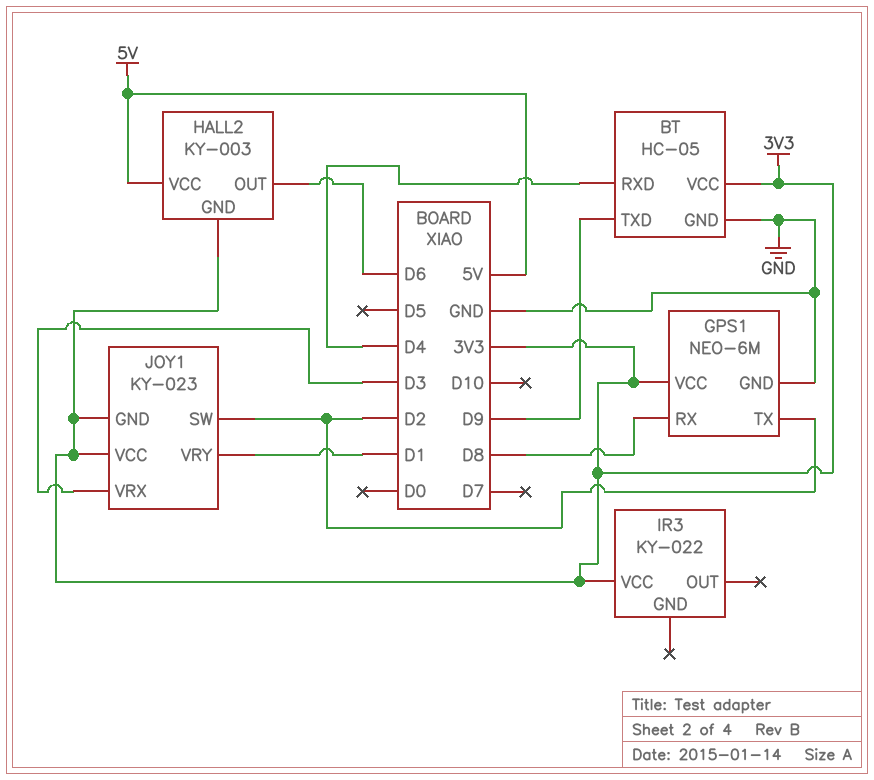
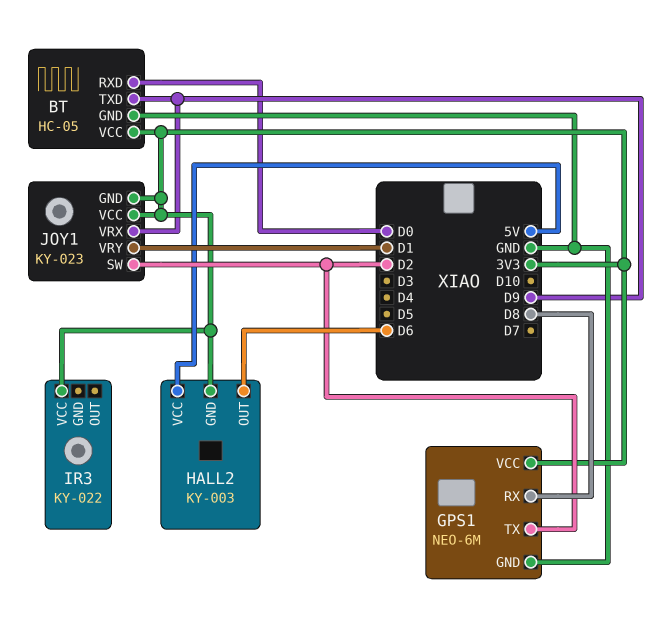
BT pin RXD: D4 -> D0
JOY1 pin VRX: D3 -> D9

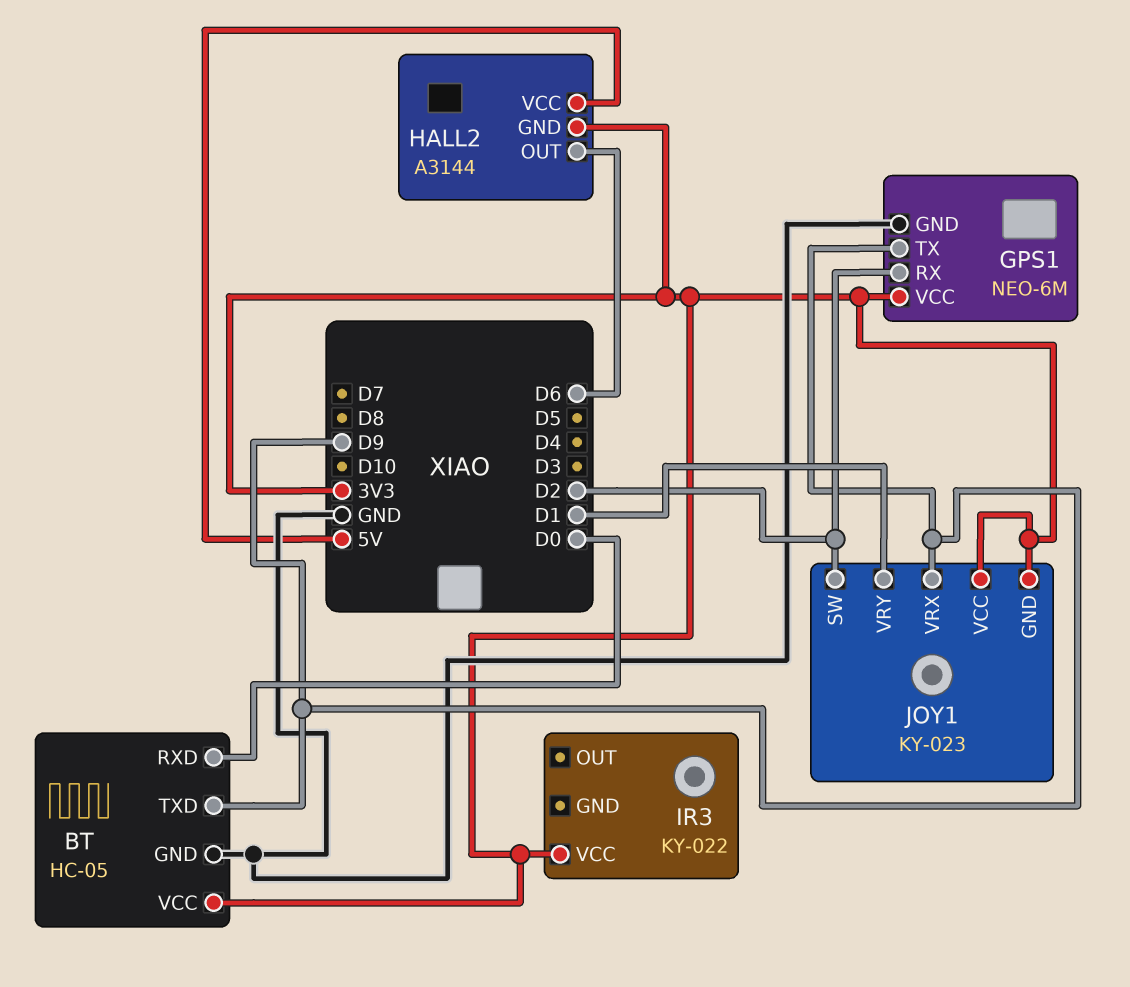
GPS1 pin RX: D8 -> D2
GPS1 pin TX: D2 -> D9
HALL2: KY-003 -> A3144

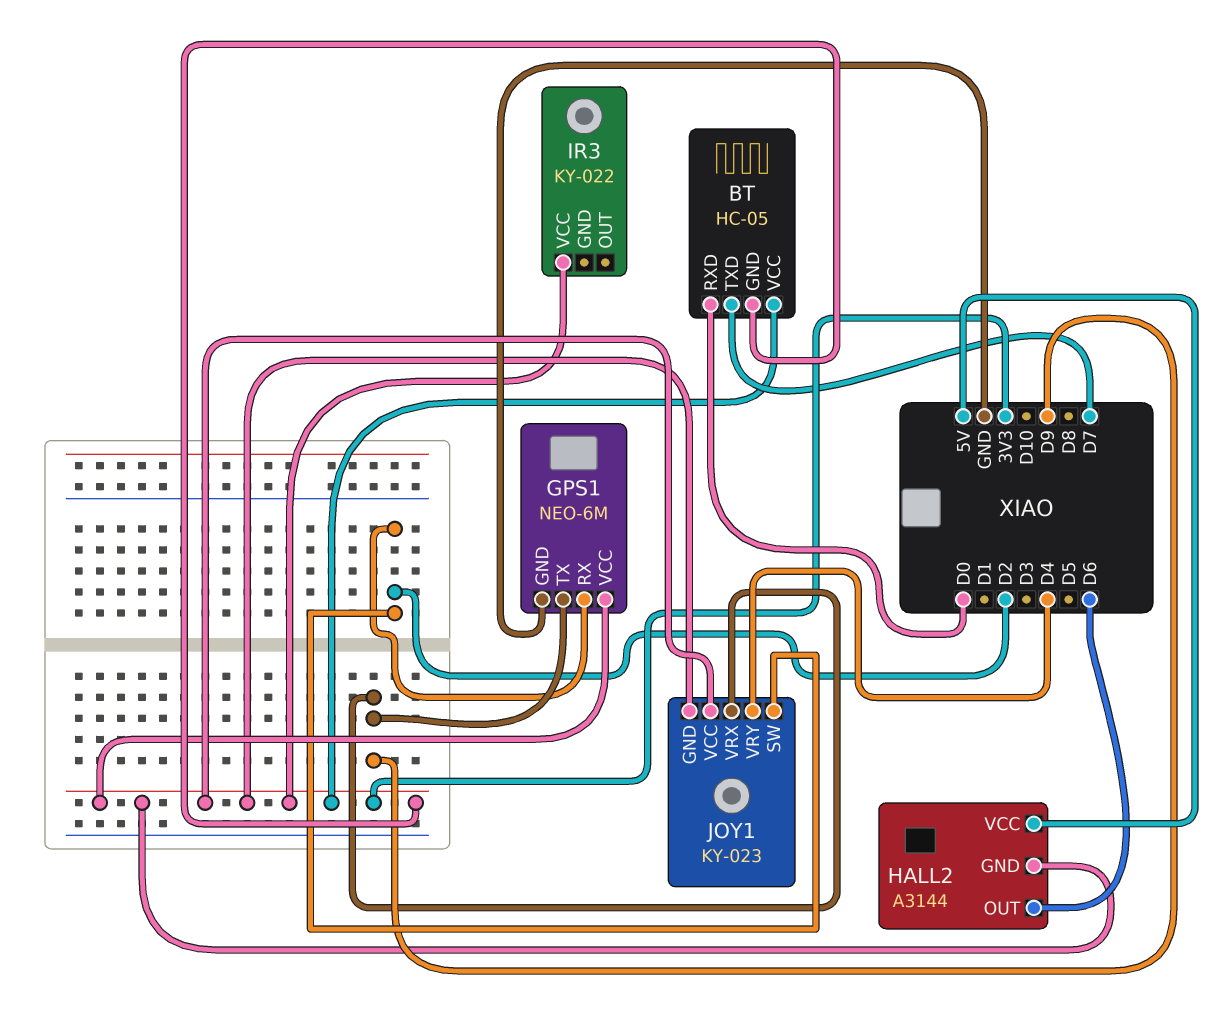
BT pin GND: GND -> 3V3
BT pin TXD: D9 -> D7
JOY1 pin VRY: D1 -> D4

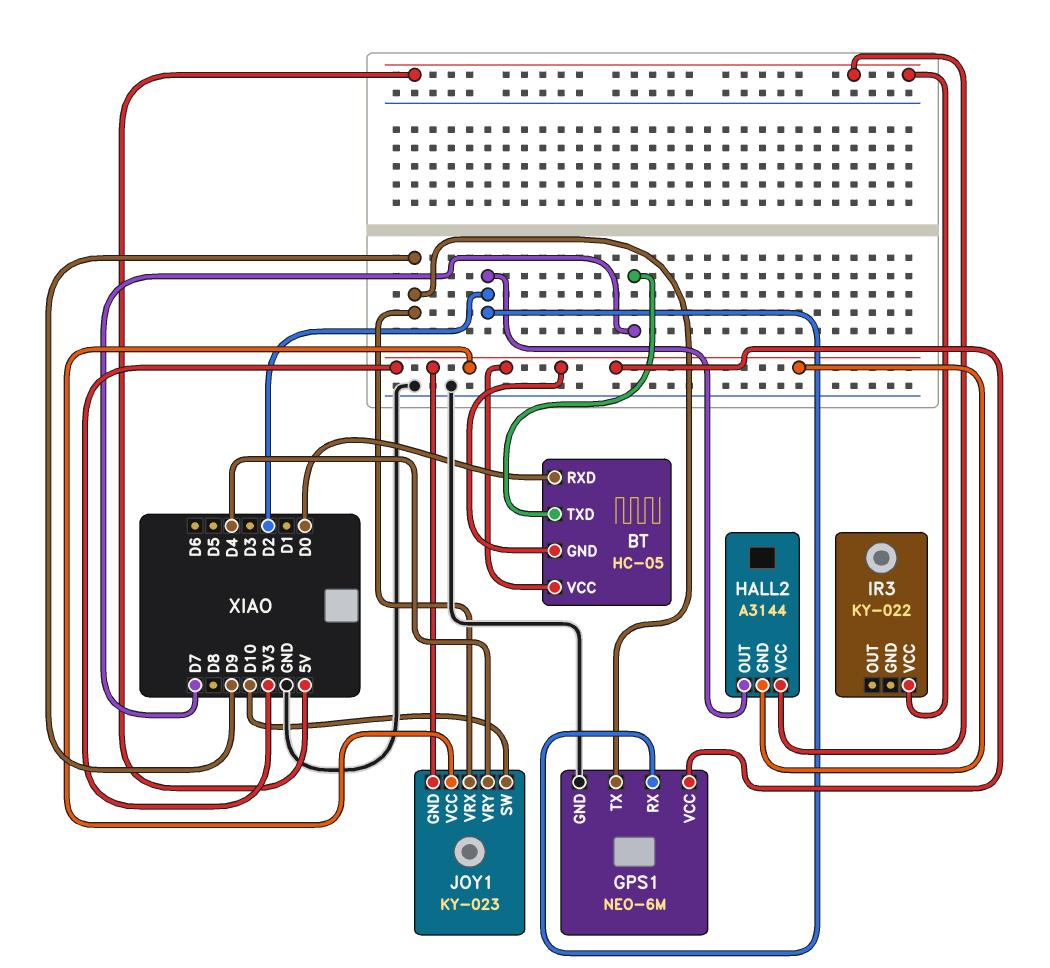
HALL2 pin OUT: D6 -> D2
IR3 pin VCC: 3V3 -> 5V
JOY1 pin SW: D2 -> D10

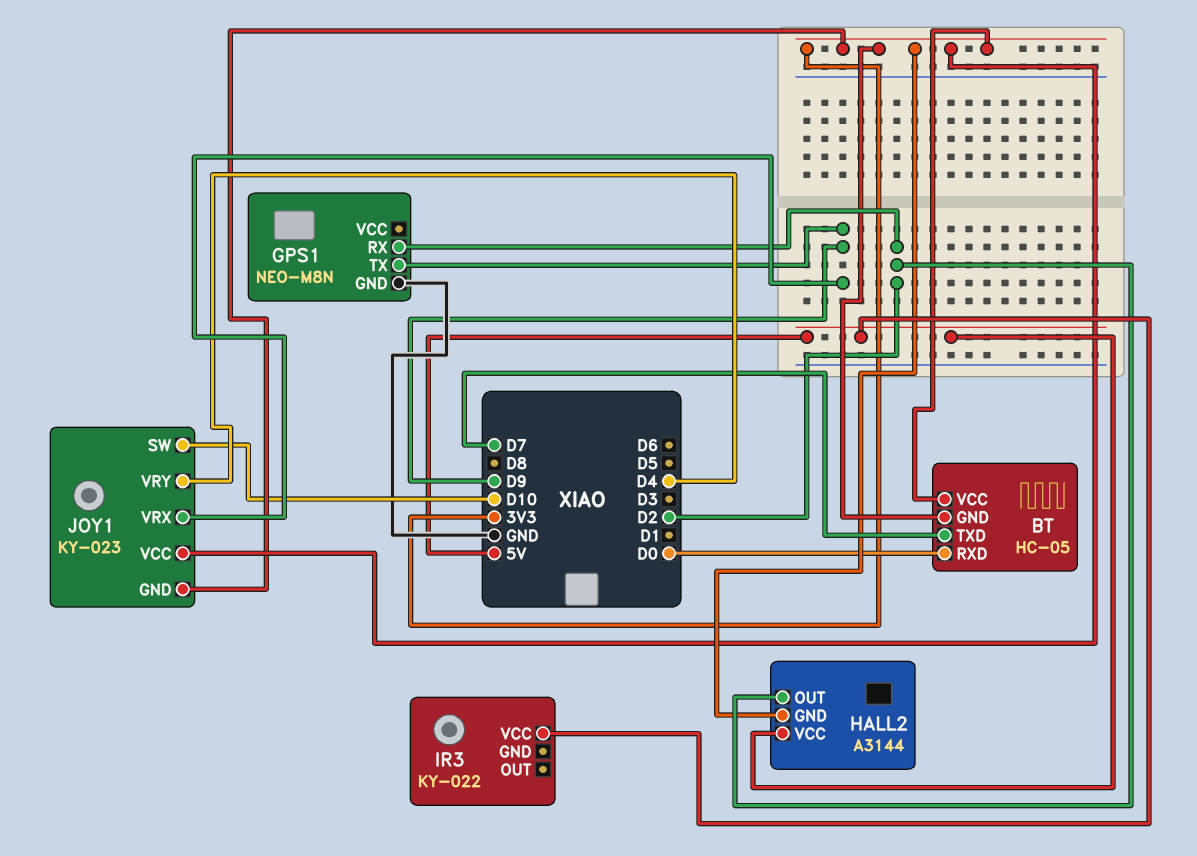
GPS1: NEO-6M -> NEO-M8N
GPS1 pin VCC: 3V3 -> none

